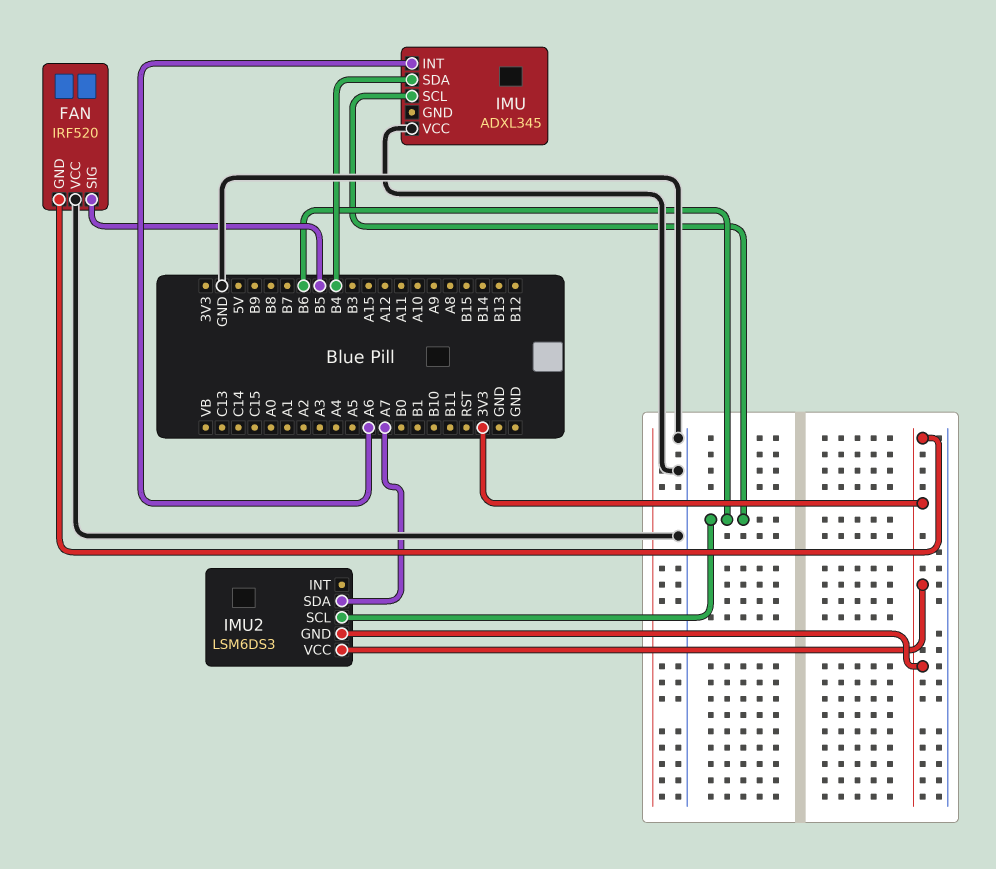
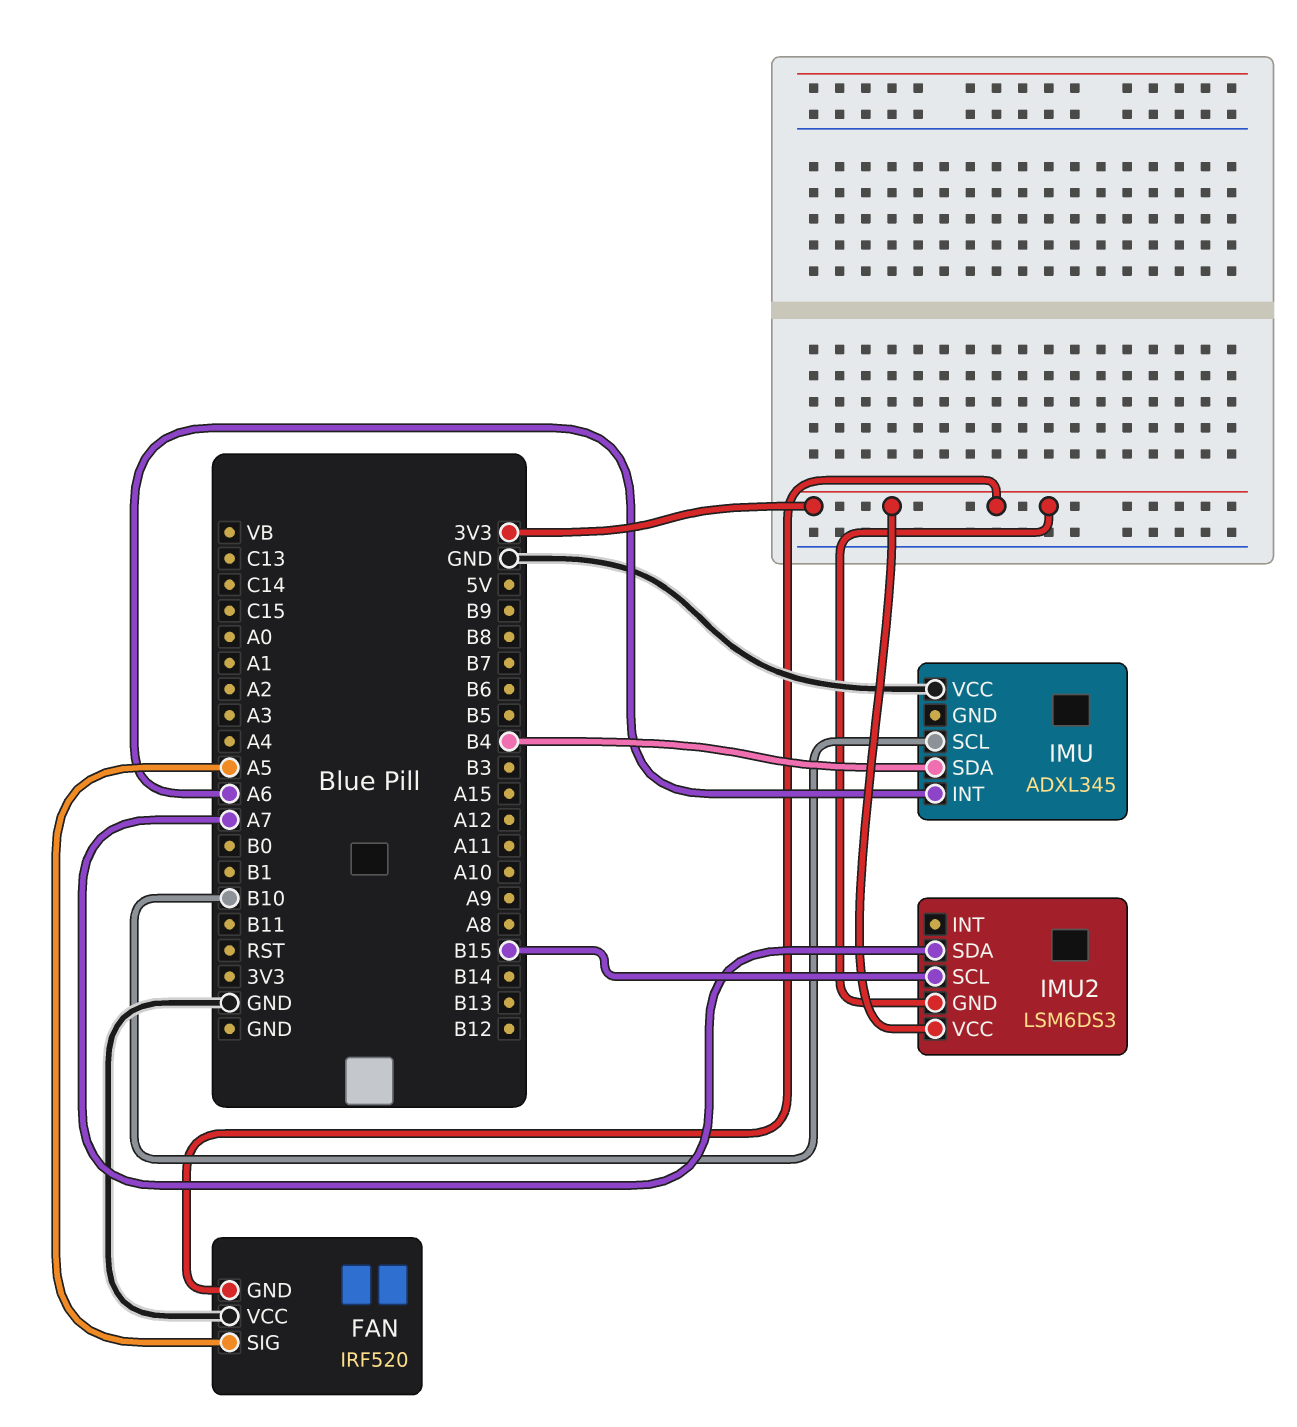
FAN pin SIG: B5 -> A5
IMU pin SCL: B6 -> B10
IMU2 pin SCL: B6 -> B15

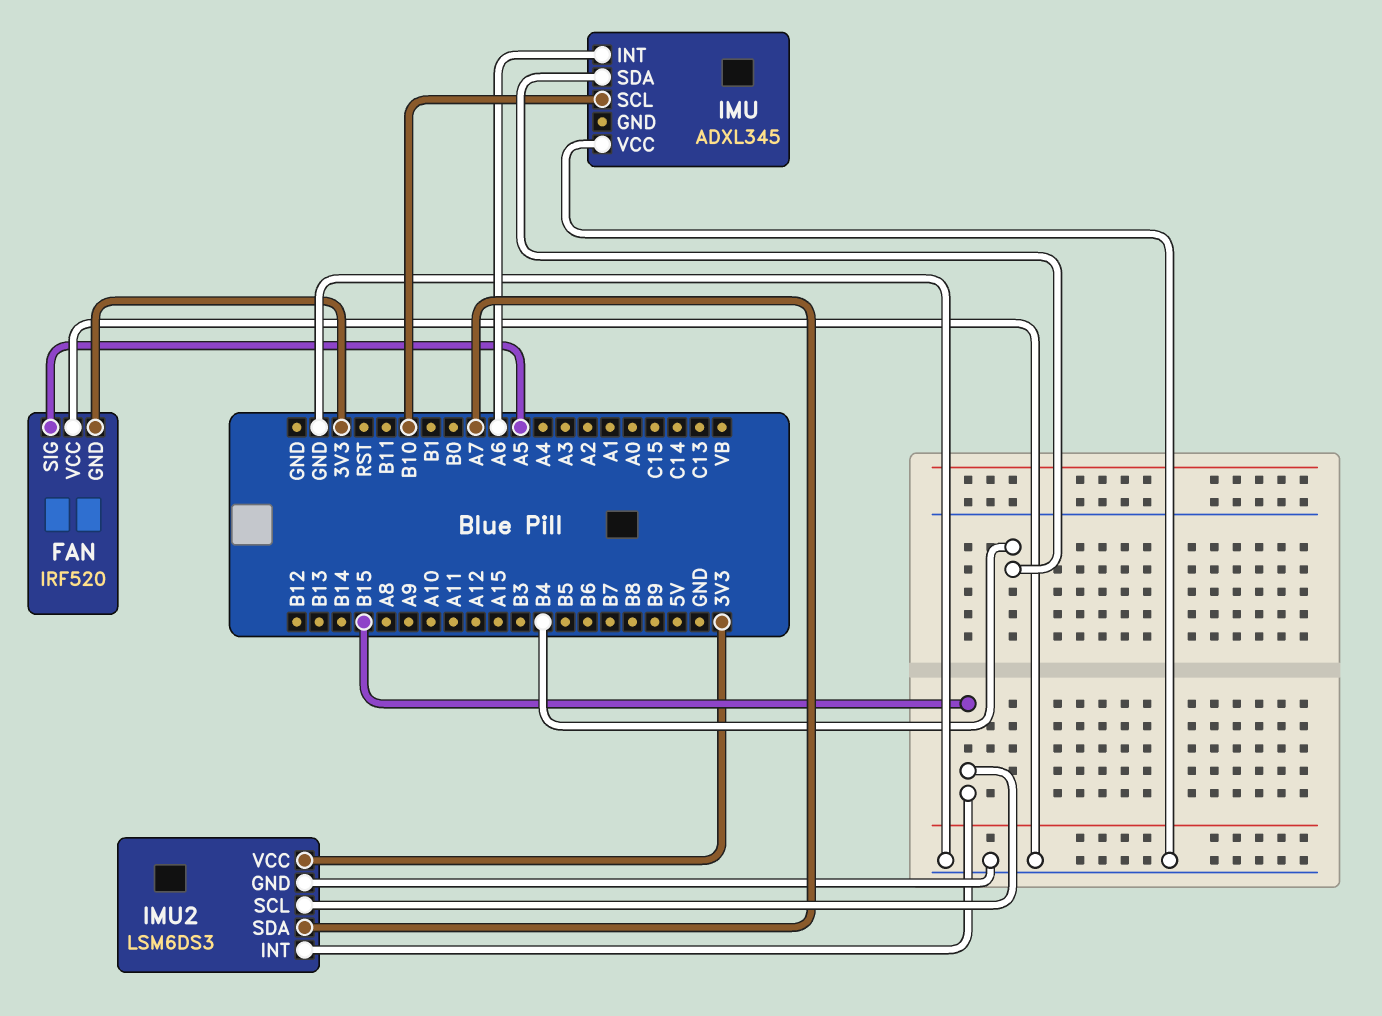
IMU2 pin GND: 3V3 -> GND
IMU2 pin INT: none -> B15

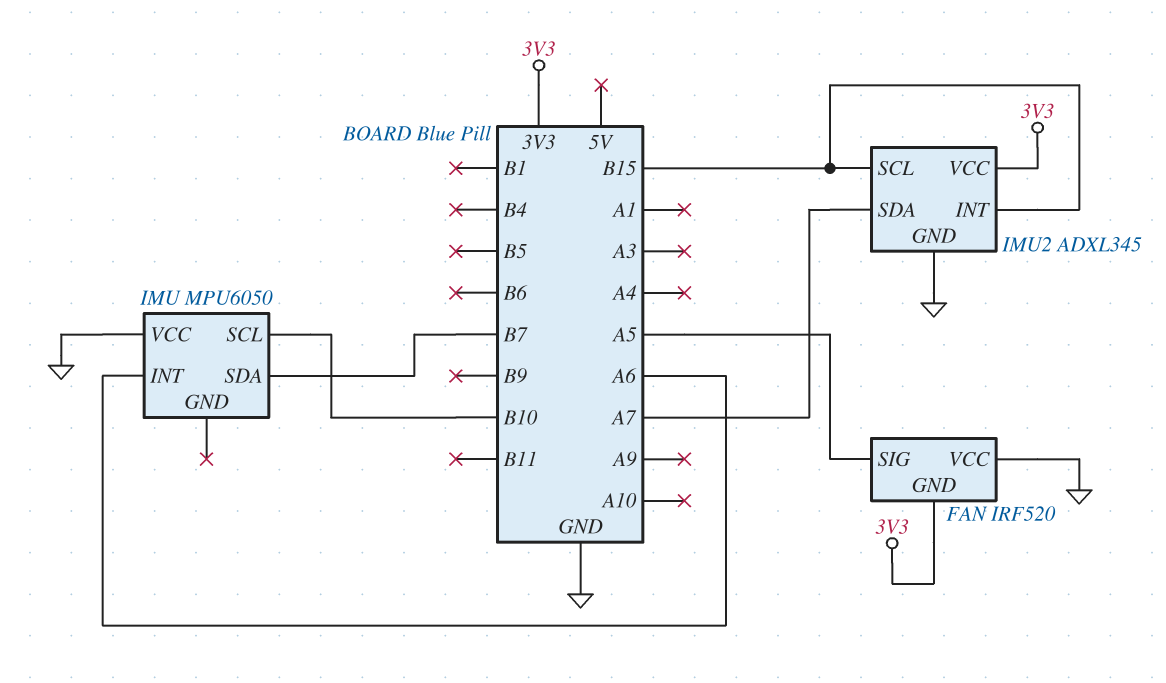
IMU: ADXL345 -> MPU6050
IMU pin SDA: B4 -> B7
IMU2: LSM6DS3 -> ADXL345

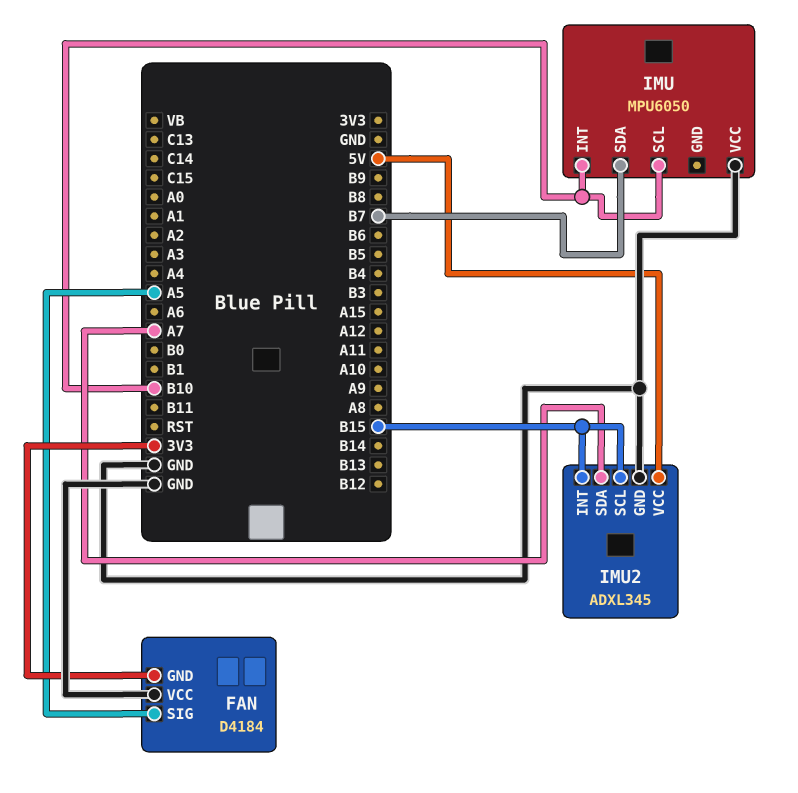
FAN: IRF520 -> D4184
IMU pin INT: A6 -> B10
IMU2 pin VCC: 3V3 -> 5V

